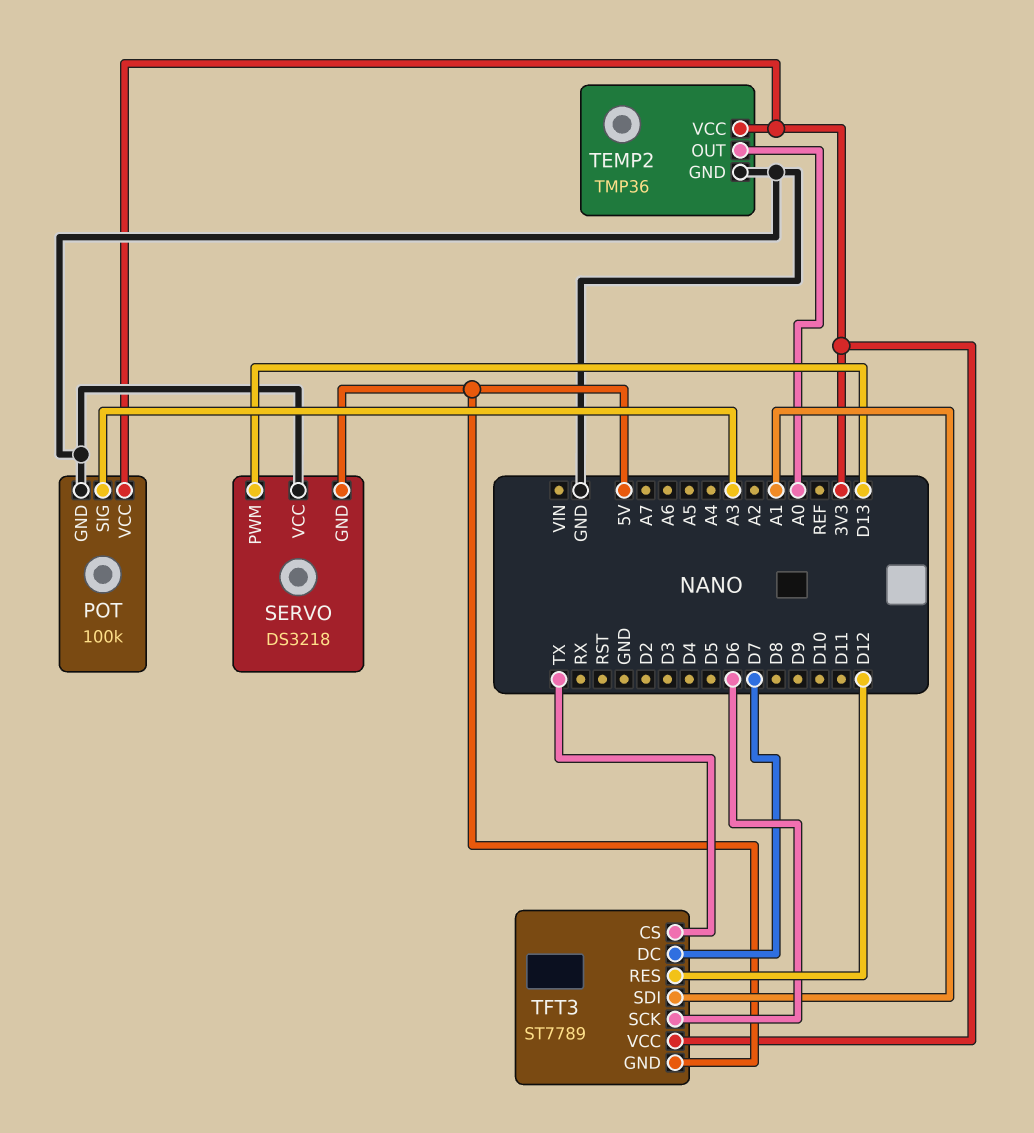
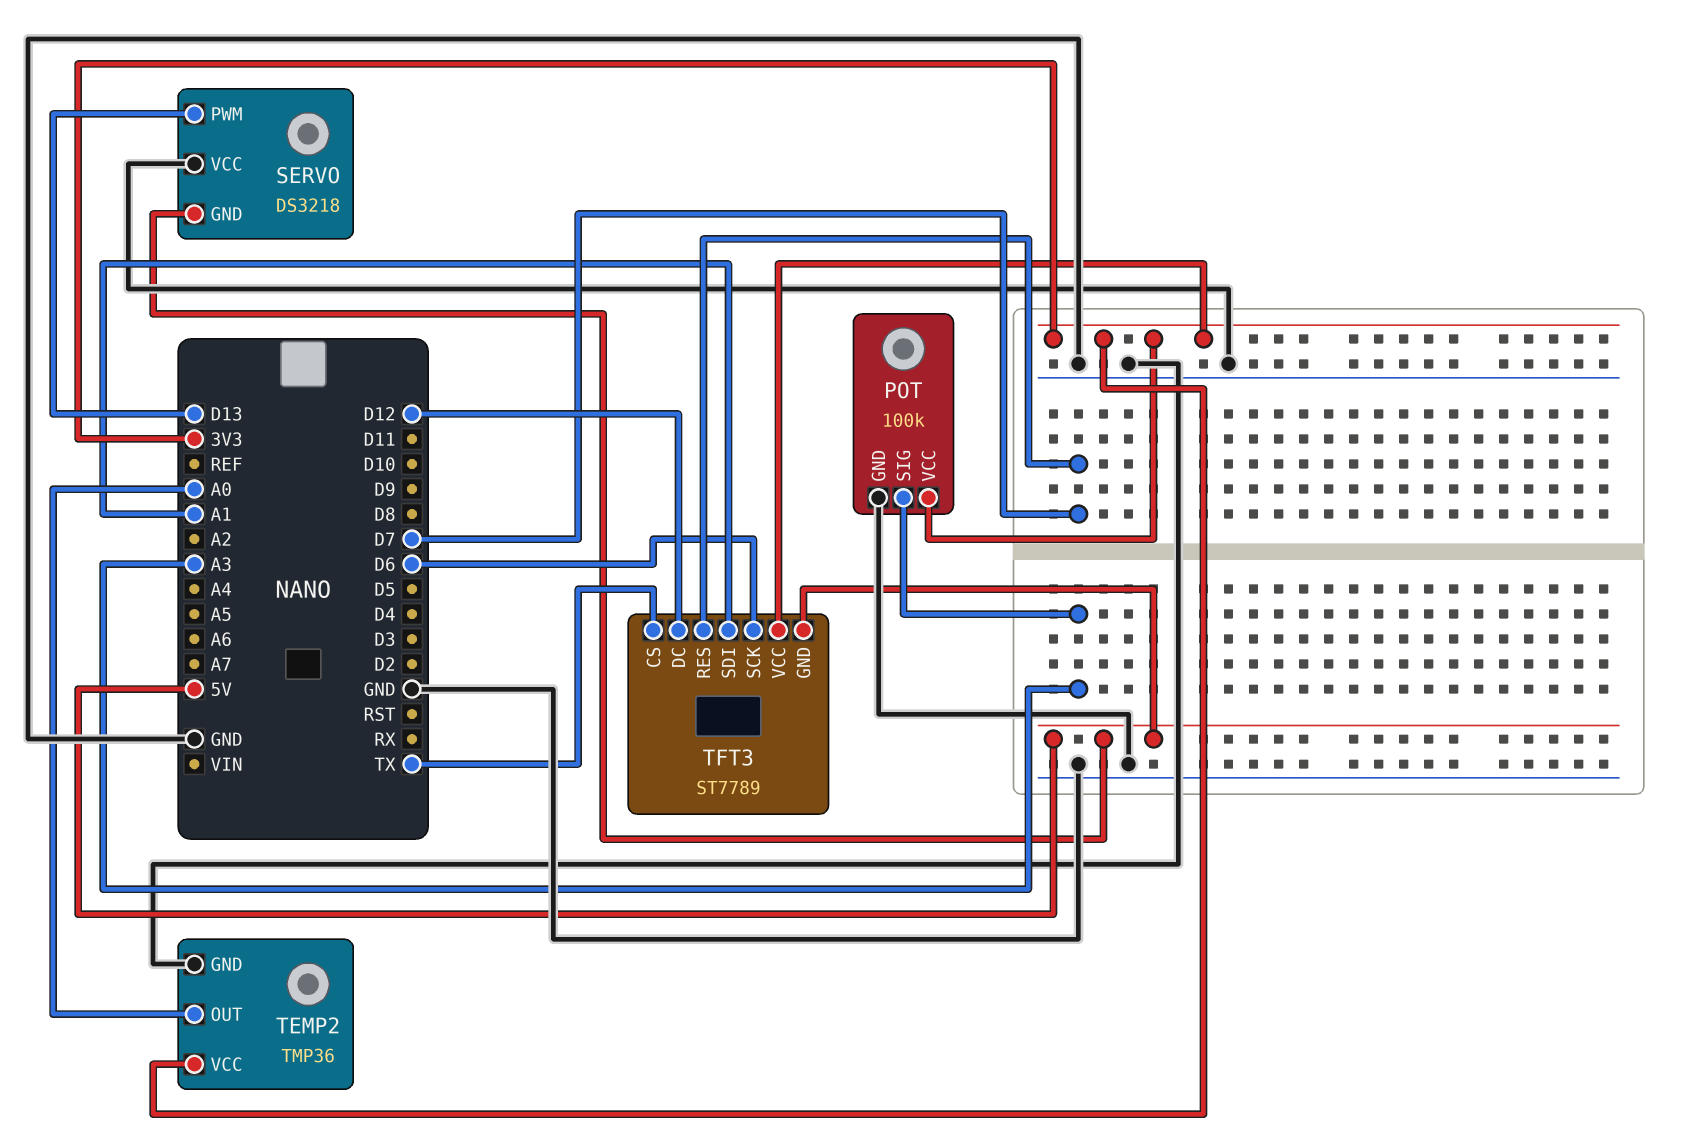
TFT3 pin DC: D7 -> D12
TFT3 pin RES: D12 -> D7

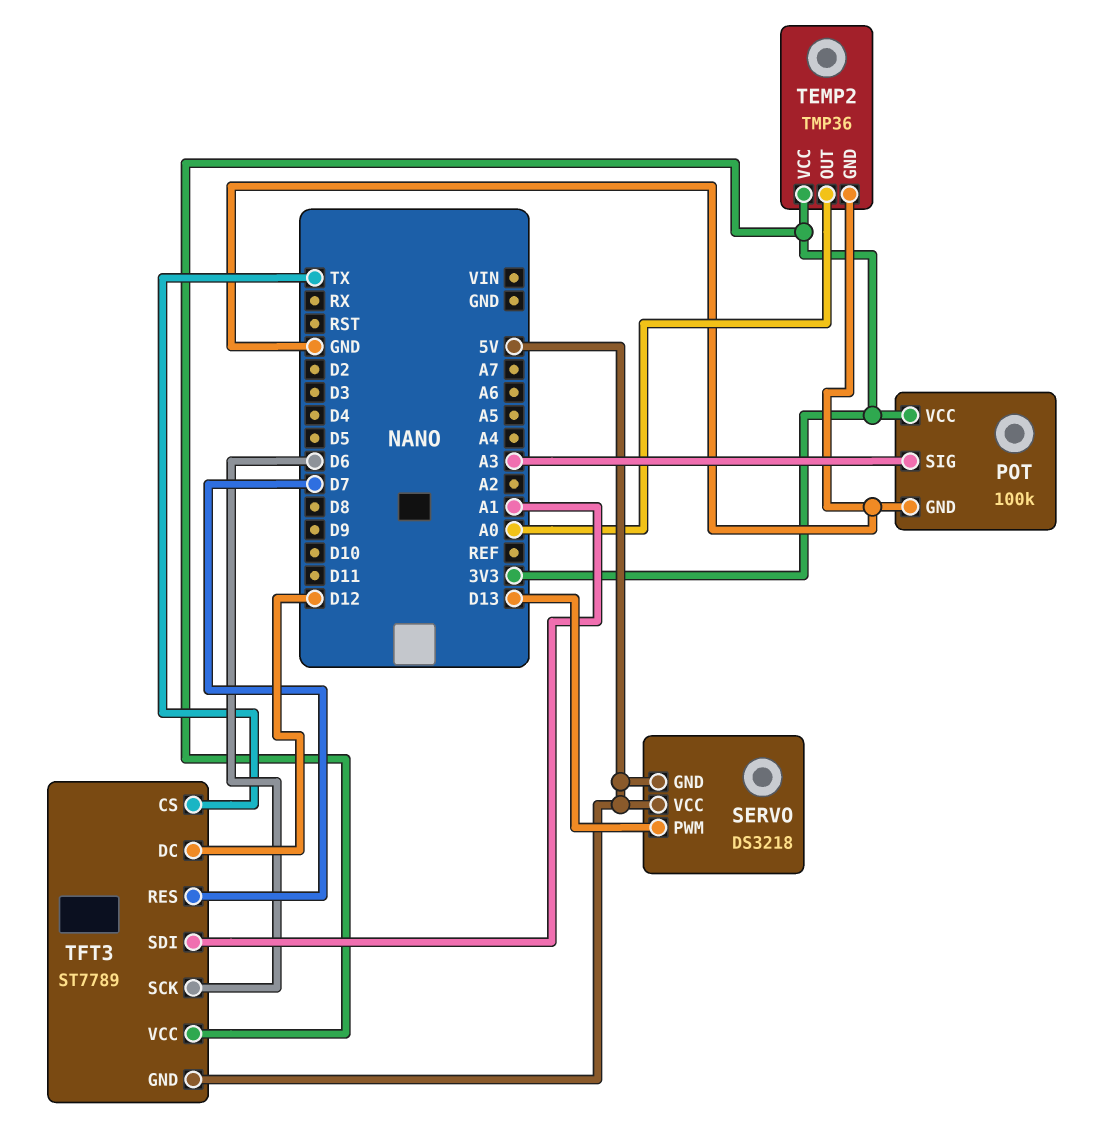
SERVO pin VCC: GND -> 5V

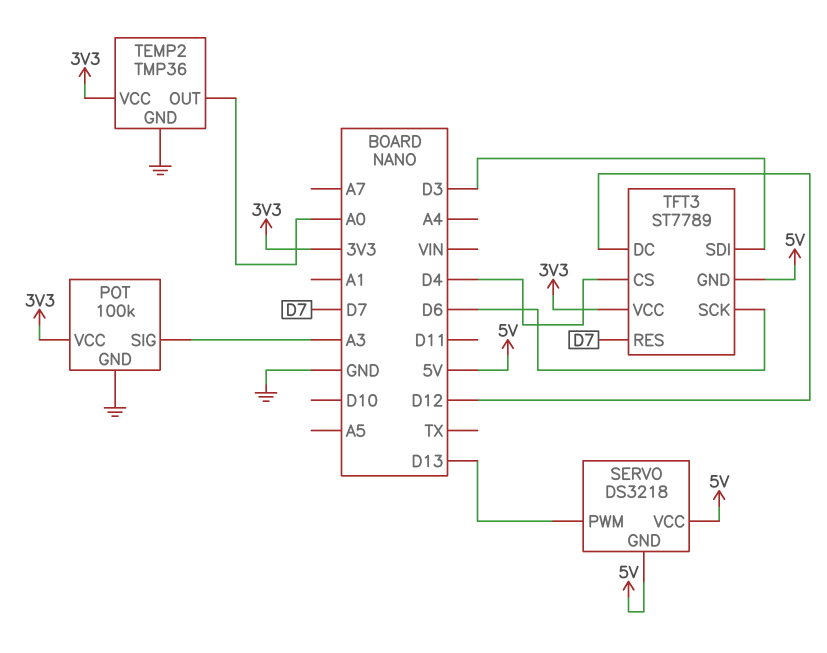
TFT3 pin CS: TX -> D4
TFT3 pin SDI: A1 -> D3

